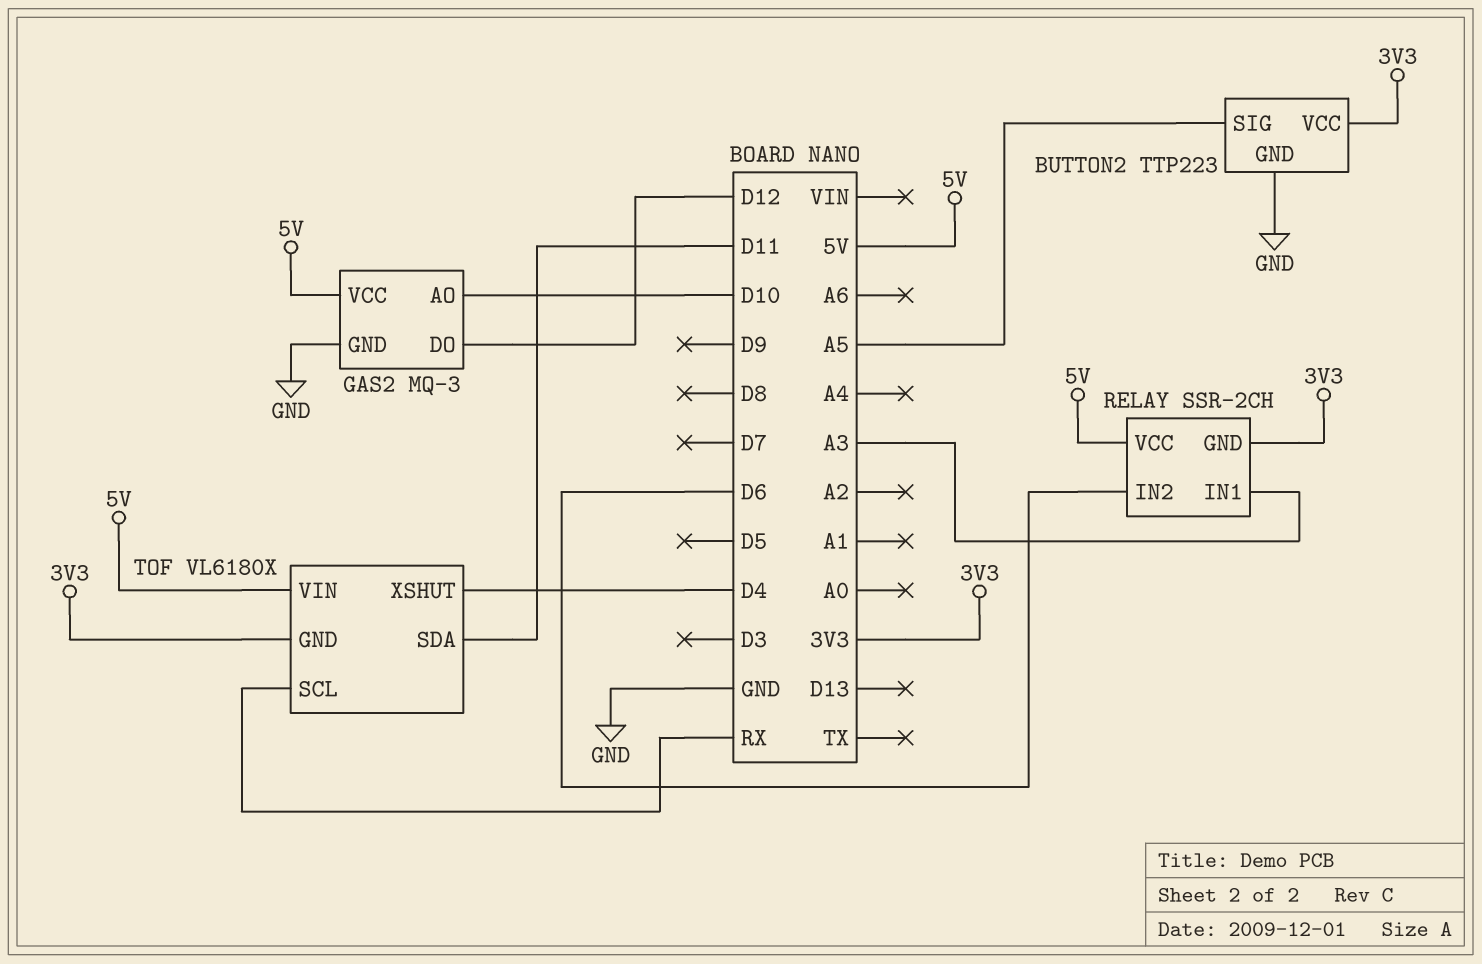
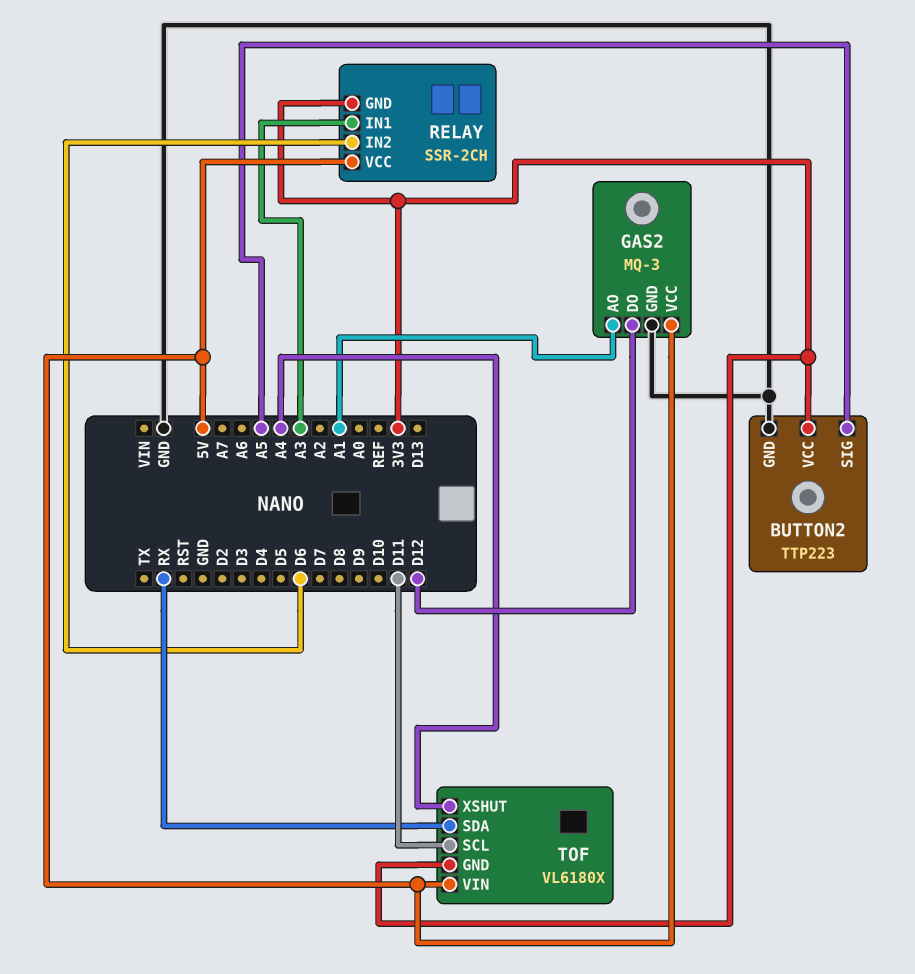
GAS2 pin AO: D10 -> A1
TOF pin SCL: RX -> D11
TOF pin SDA: D11 -> RX
TOF pin XSHUT: D4 -> A4

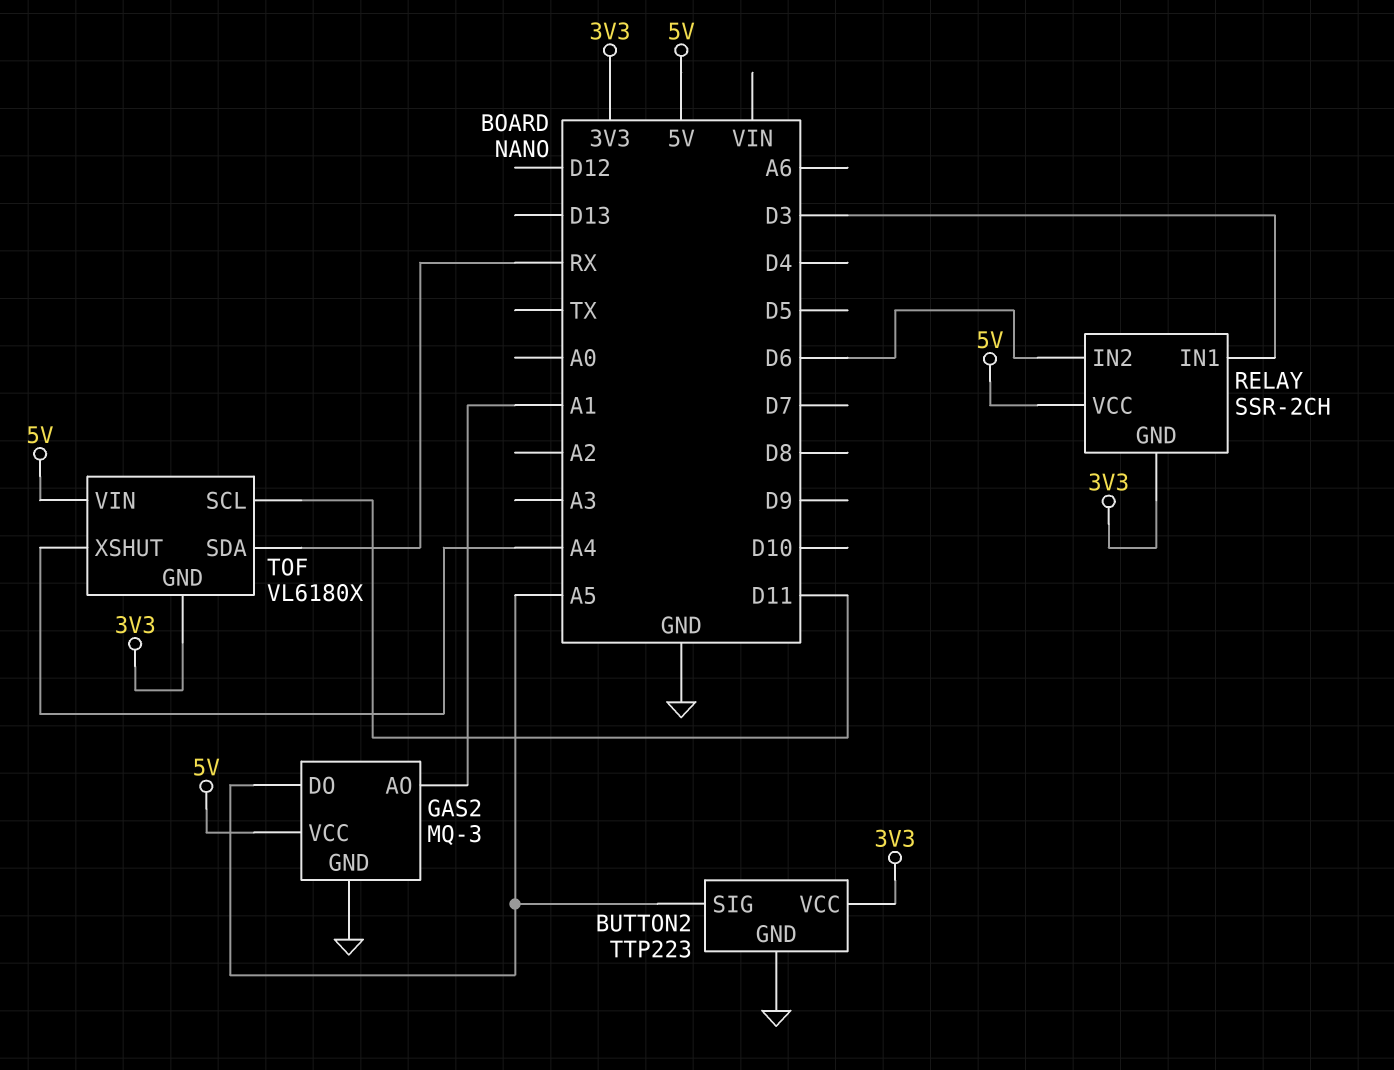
GAS2 pin DO: D12 -> A5
RELAY pin IN1: A3 -> D3

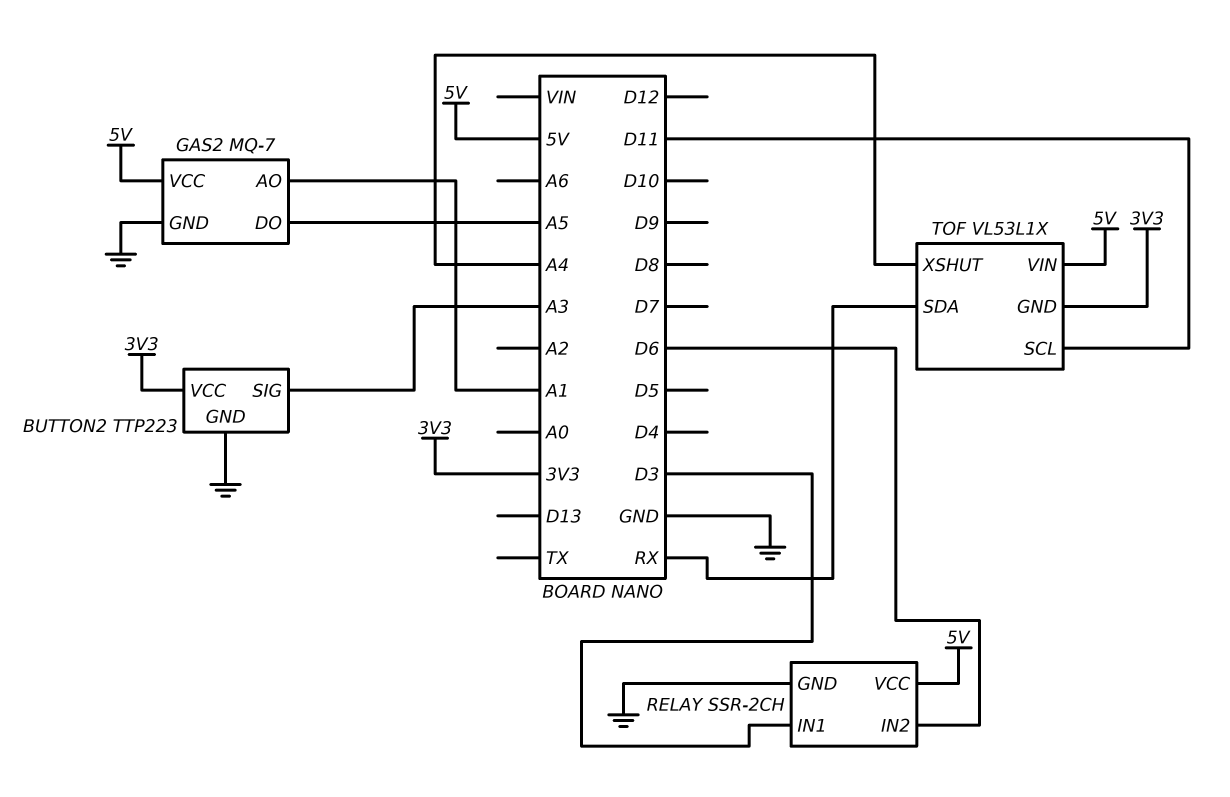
BUTTON2 pin SIG: A5 -> A3
GAS2: MQ-3 -> MQ-7
RELAY pin GND: 3V3 -> GND
TOF: VL6180X -> VL53L1X

